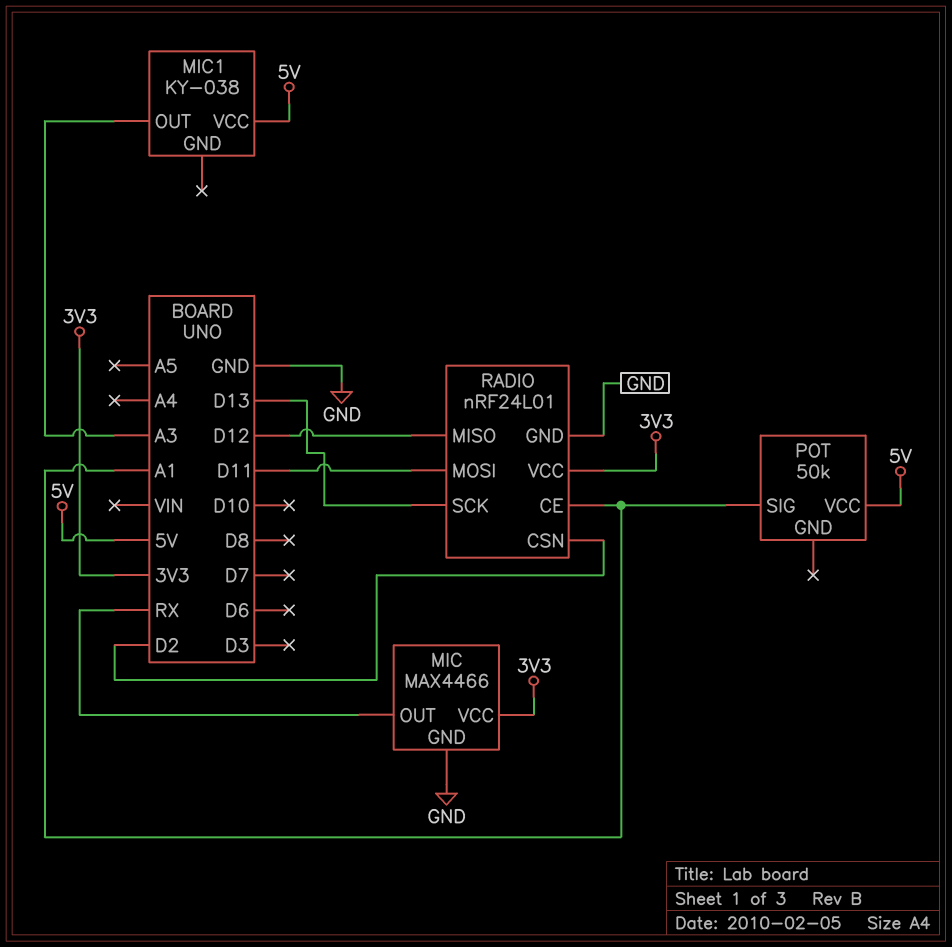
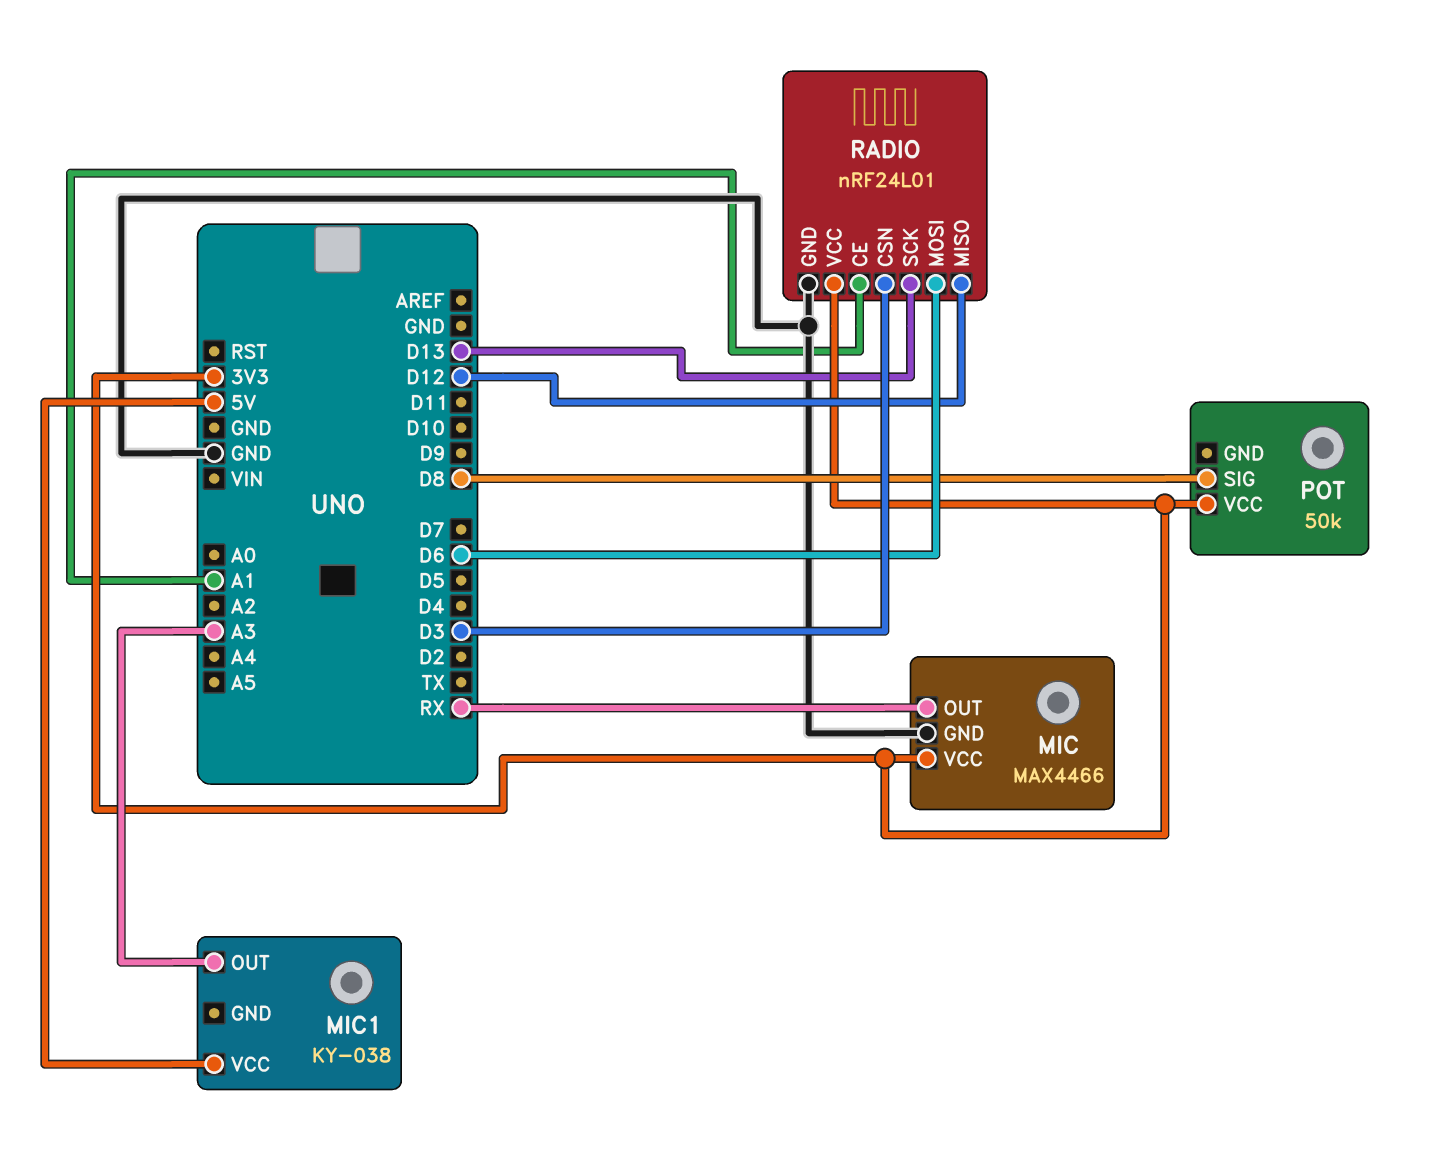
POT pin SIG: A1 -> D8
POT pin VCC: 5V -> 3V3
RADIO pin CSN: D2 -> D3
RADIO pin MOSI: D11 -> D6

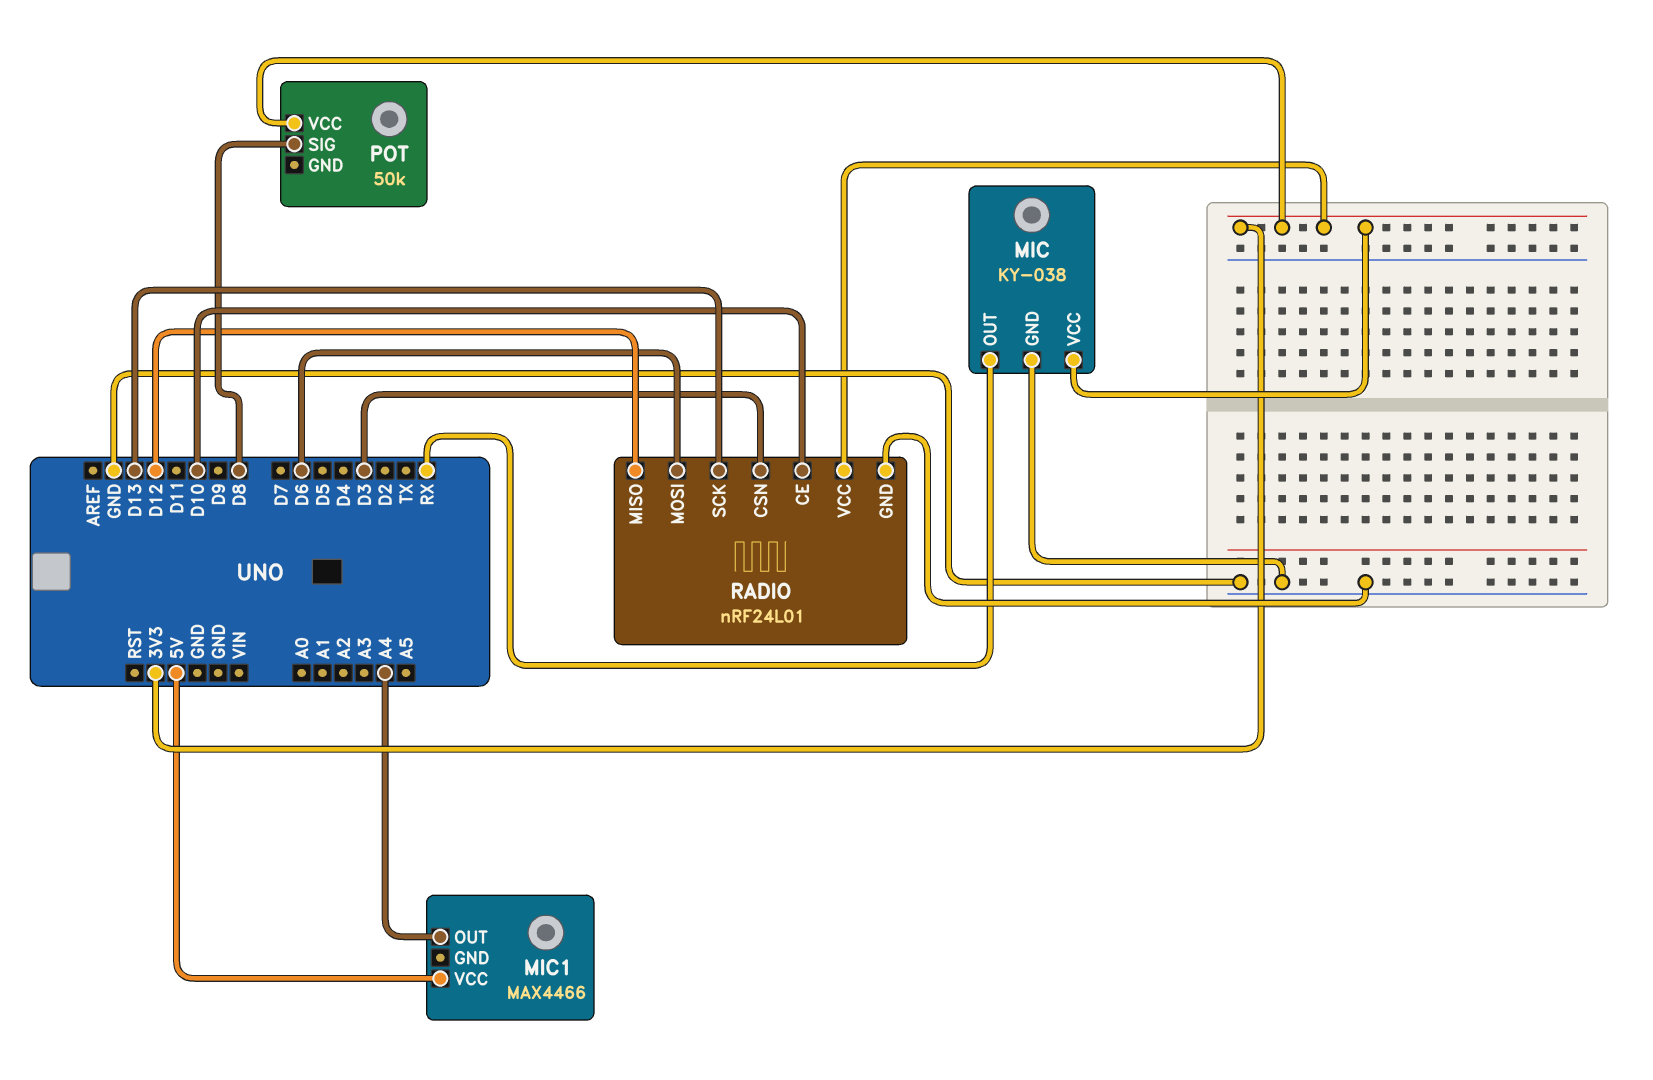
MIC: MAX4466 -> KY-038
MIC1: KY-038 -> MAX4466
MIC1 pin OUT: A3 -> A4
RADIO pin CE: A1 -> D10

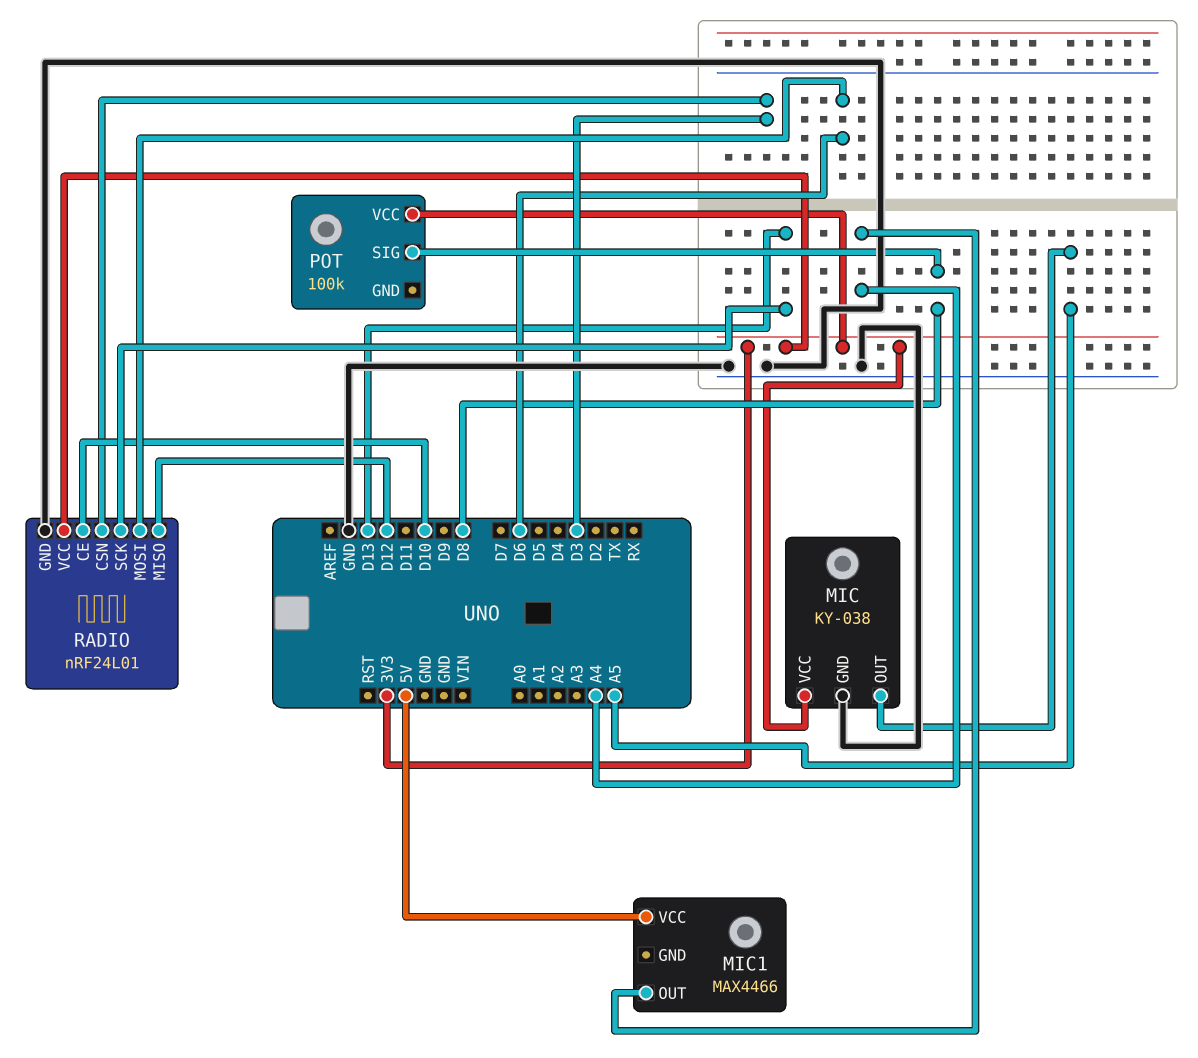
MIC pin OUT: RX -> A5
POT: 50k -> 100k

